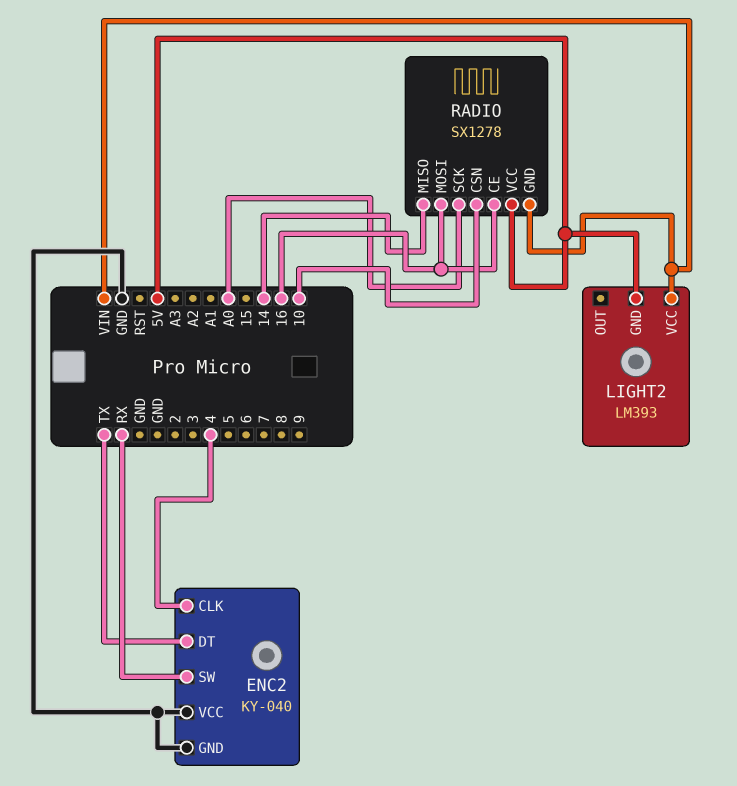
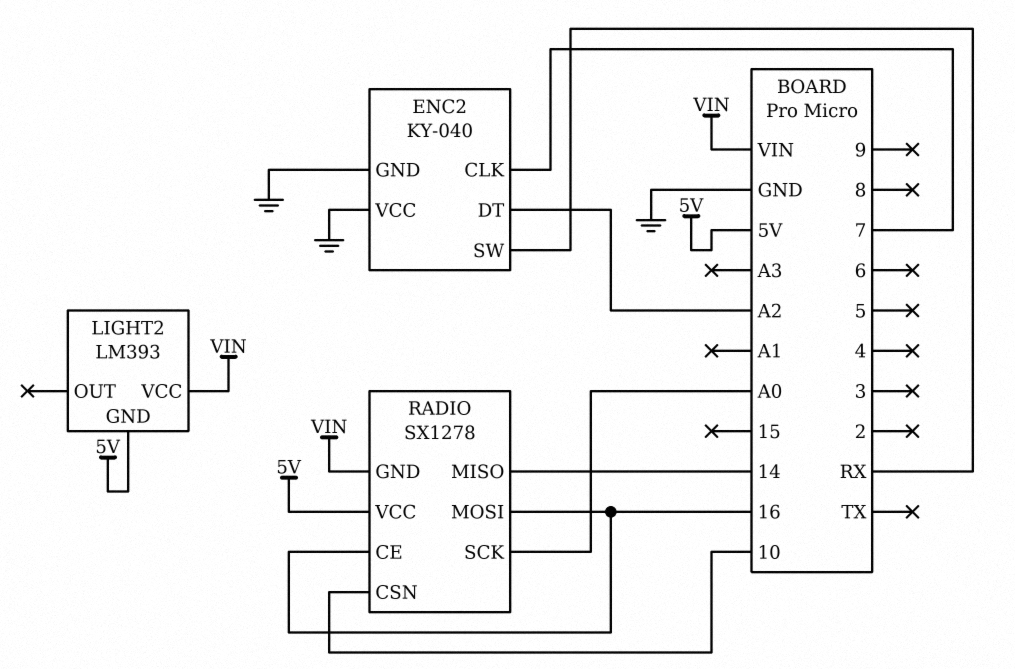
ENC2 pin CLK: 4 -> 7
ENC2 pin DT: TX -> A2

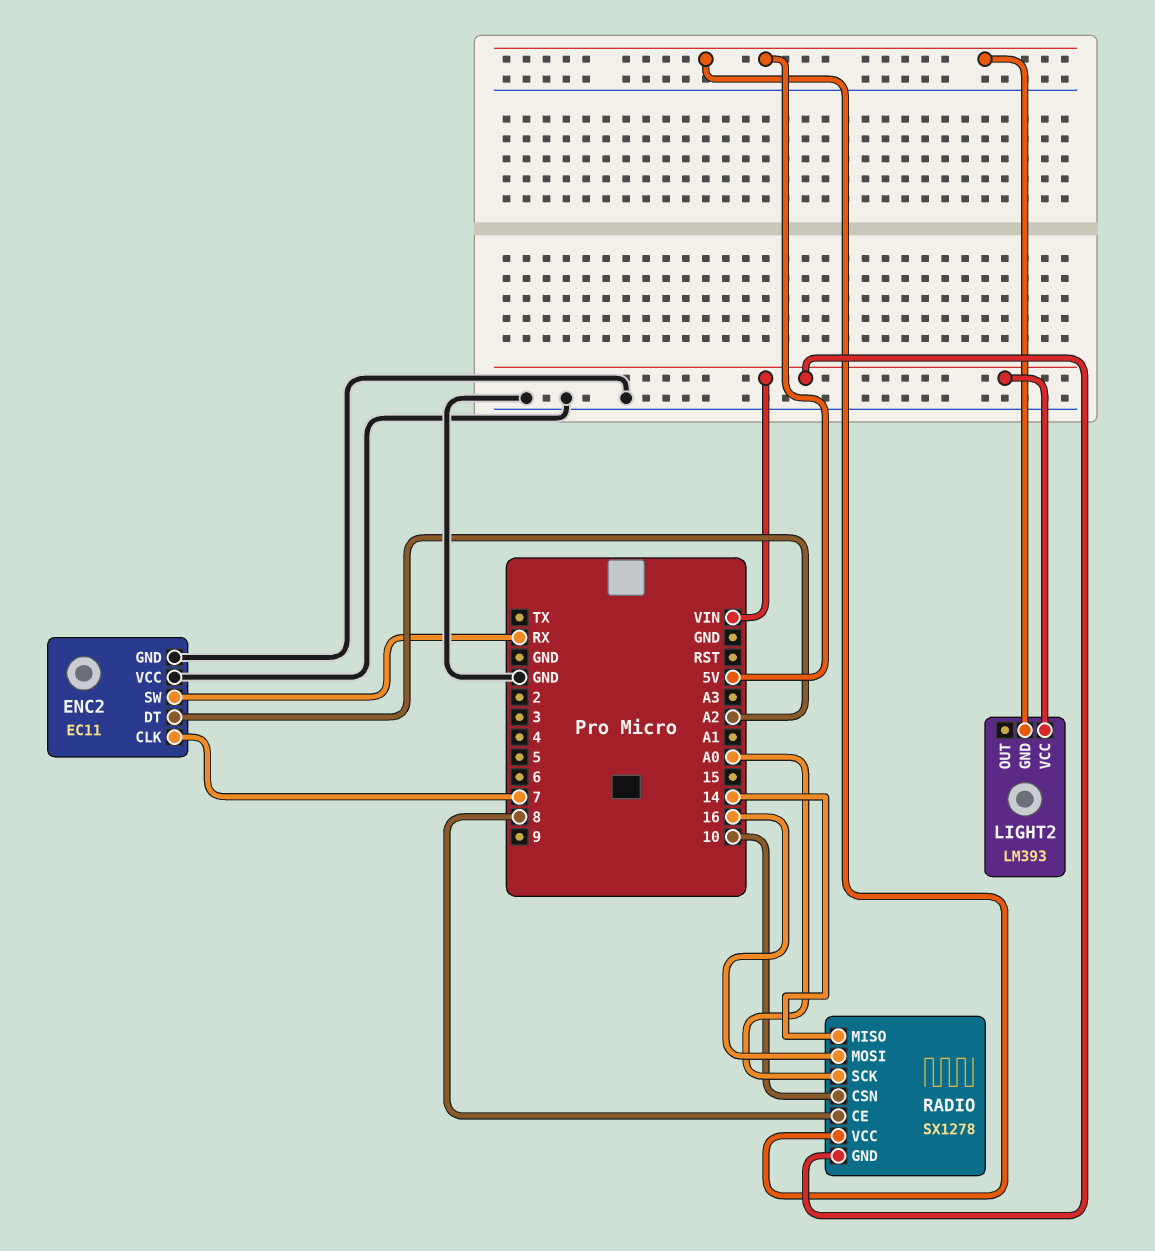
ENC2: KY-040 -> EC11
RADIO pin CE: 16 -> 8

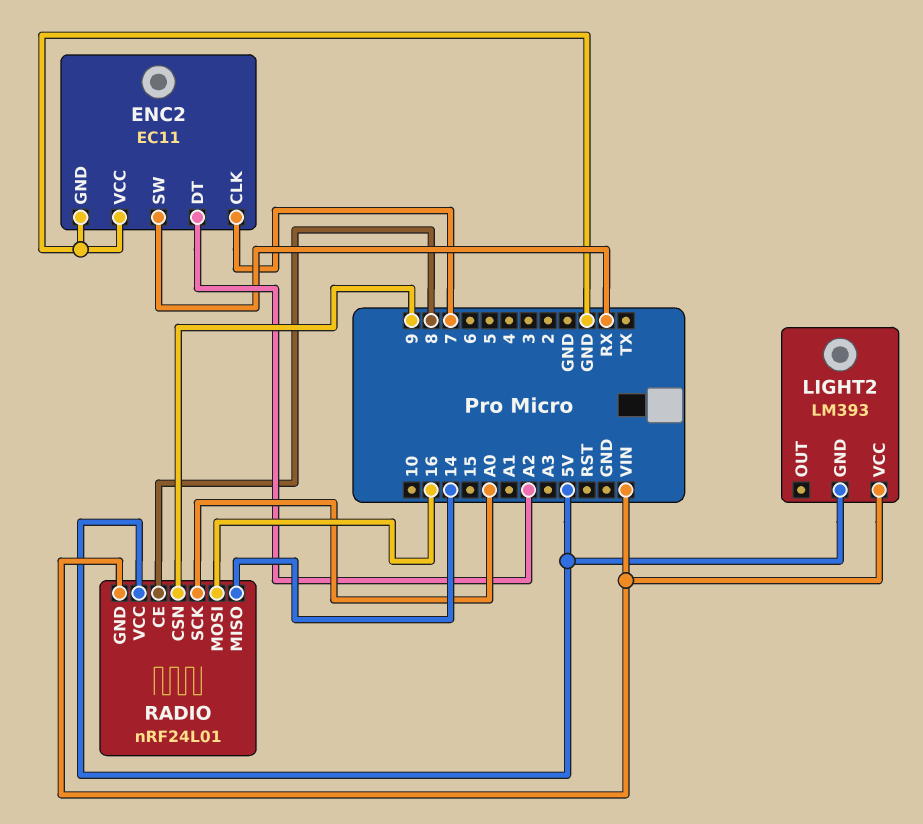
RADIO: SX1278 -> nRF24L01
RADIO pin CSN: 10 -> 9

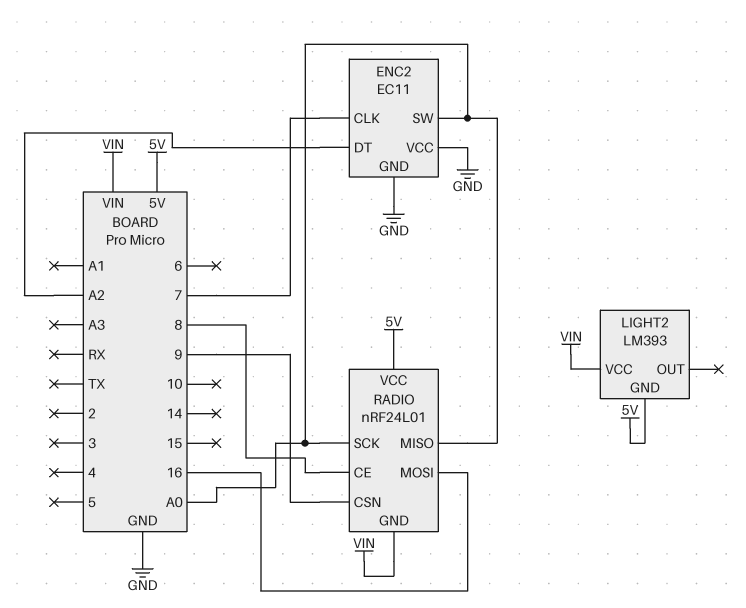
ENC2 pin SW: RX -> A0
RADIO pin MISO: 14 -> A0

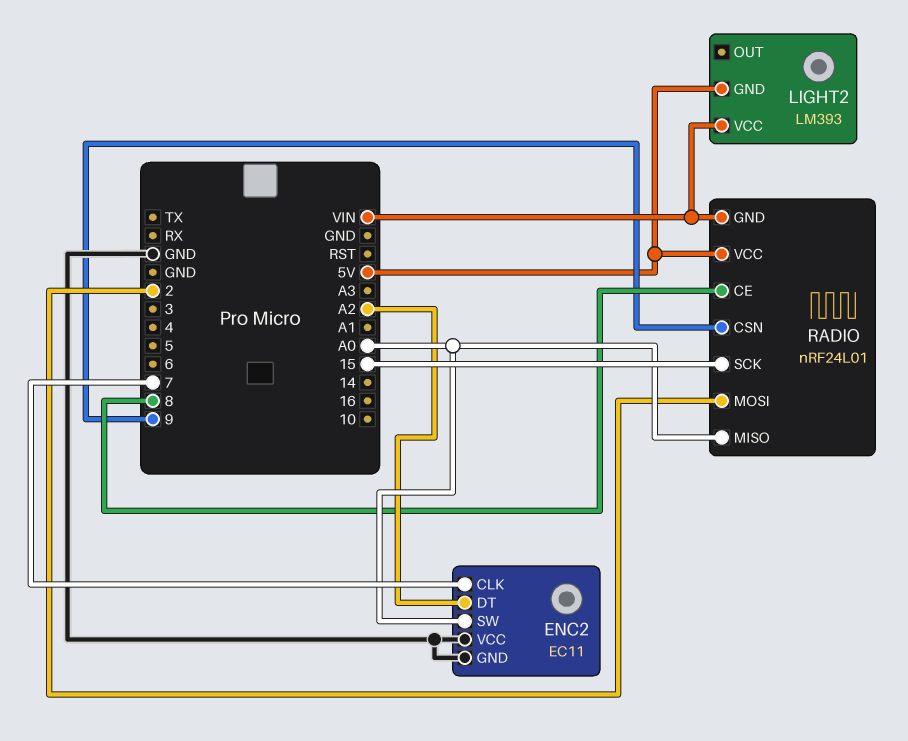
RADIO pin MOSI: 16 -> 2
RADIO pin SCK: A0 -> 15

